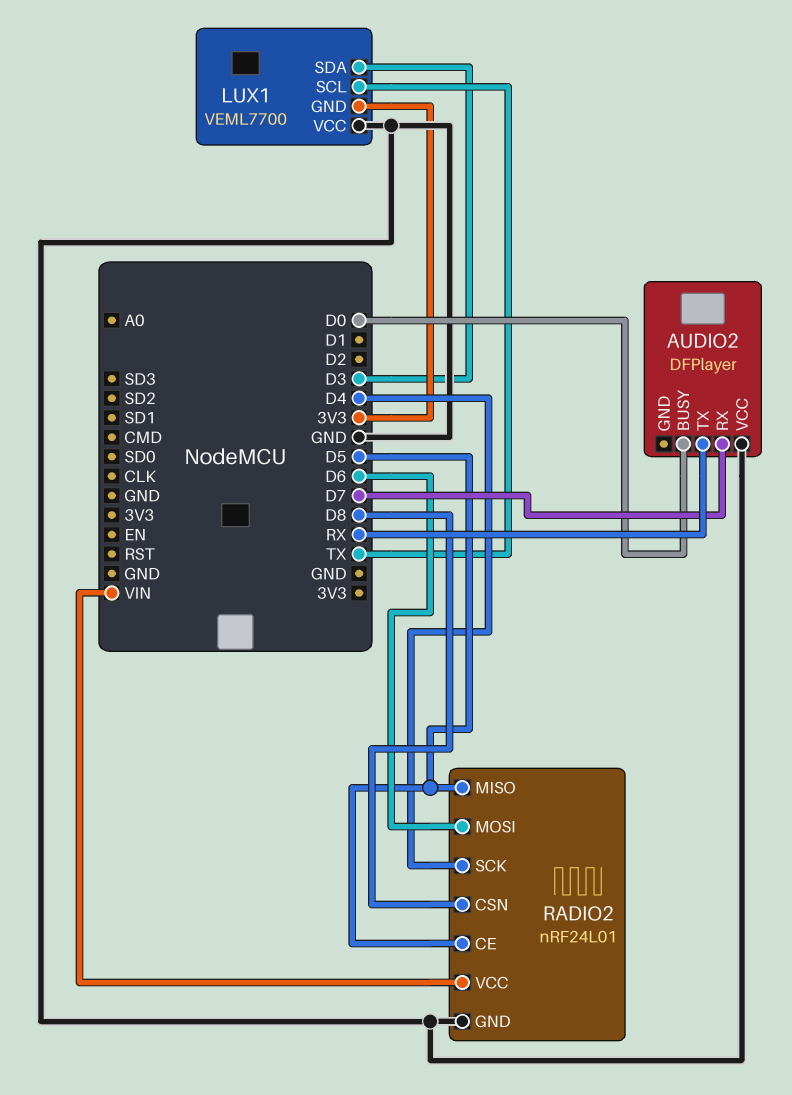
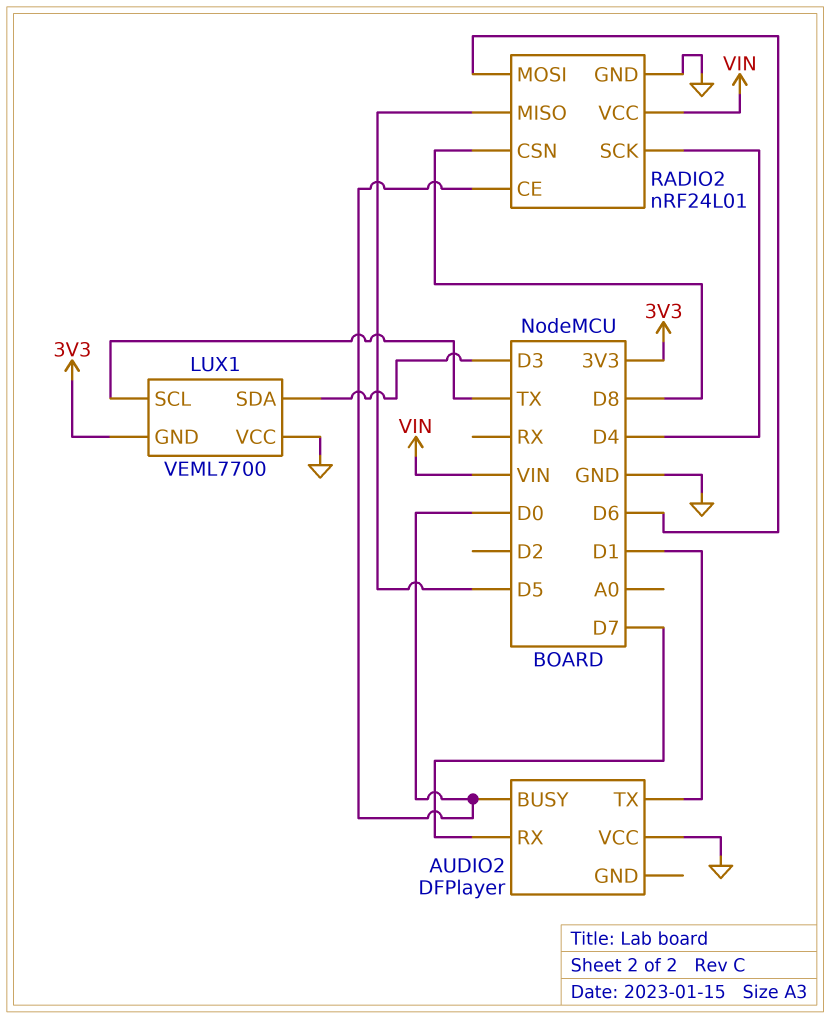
AUDIO2 pin TX: RX -> D1
RADIO2 pin CE: D5 -> D0

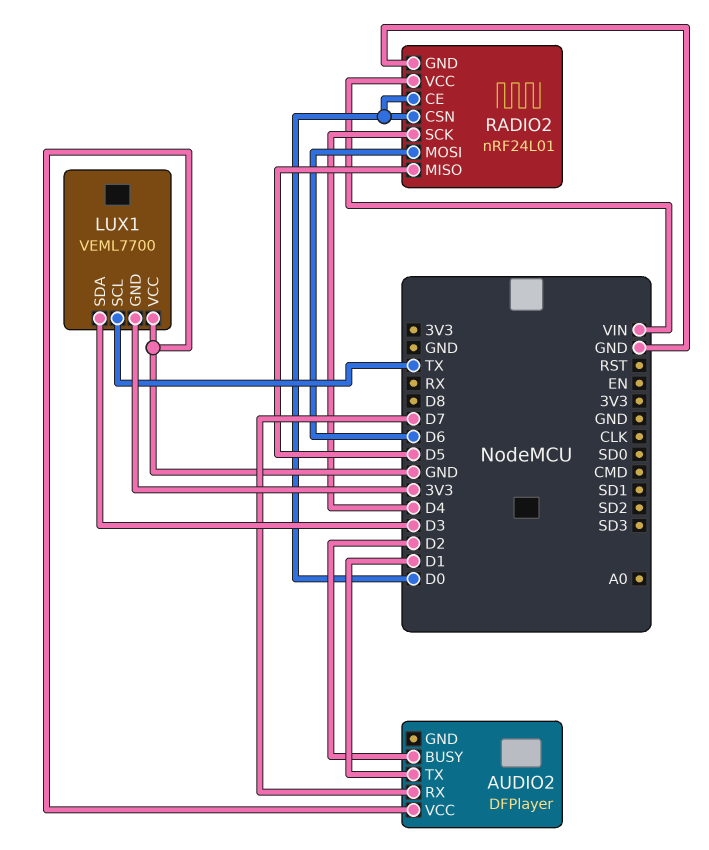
AUDIO2 pin BUSY: D0 -> D2
RADIO2 pin CSN: D8 -> D0

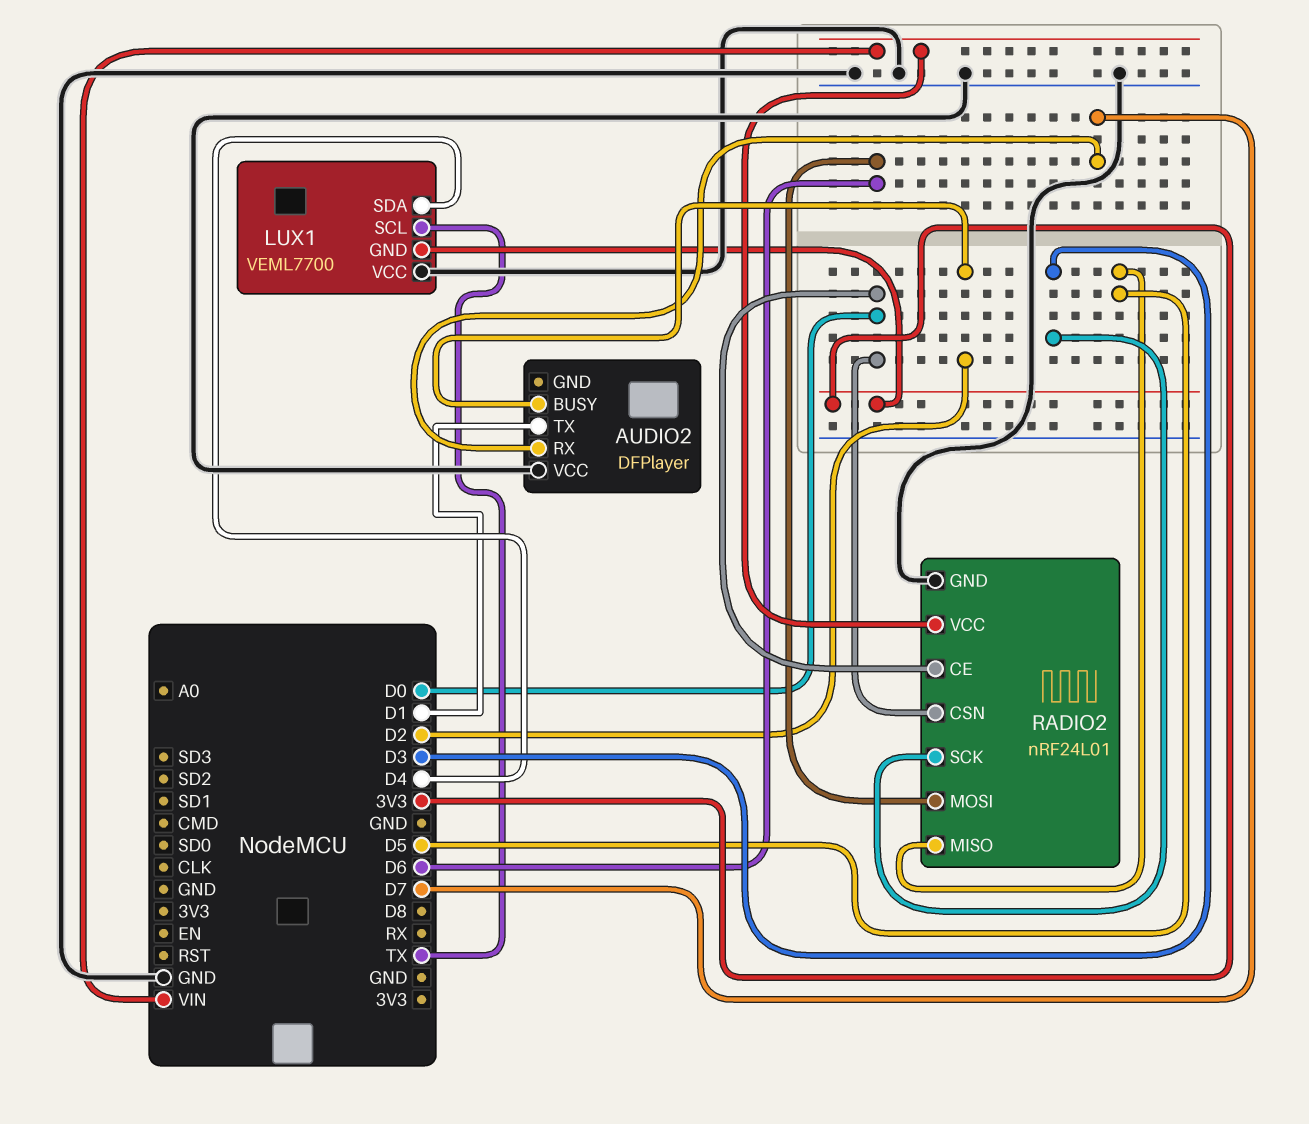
LUX1 pin SDA: D3 -> D4
RADIO2 pin SCK: D4 -> D3

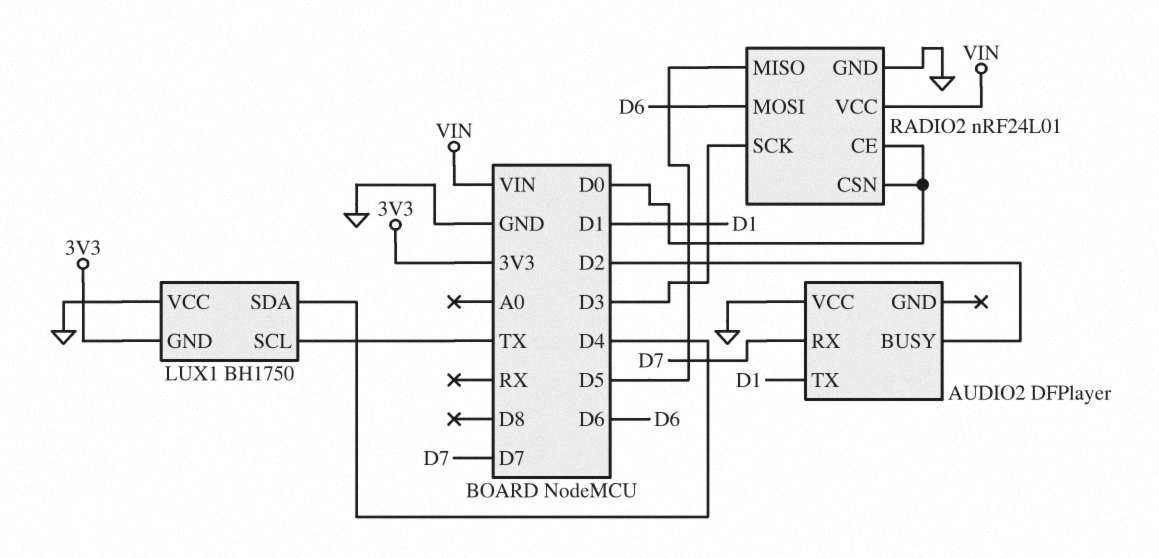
LUX1: VEML7700 -> BH1750

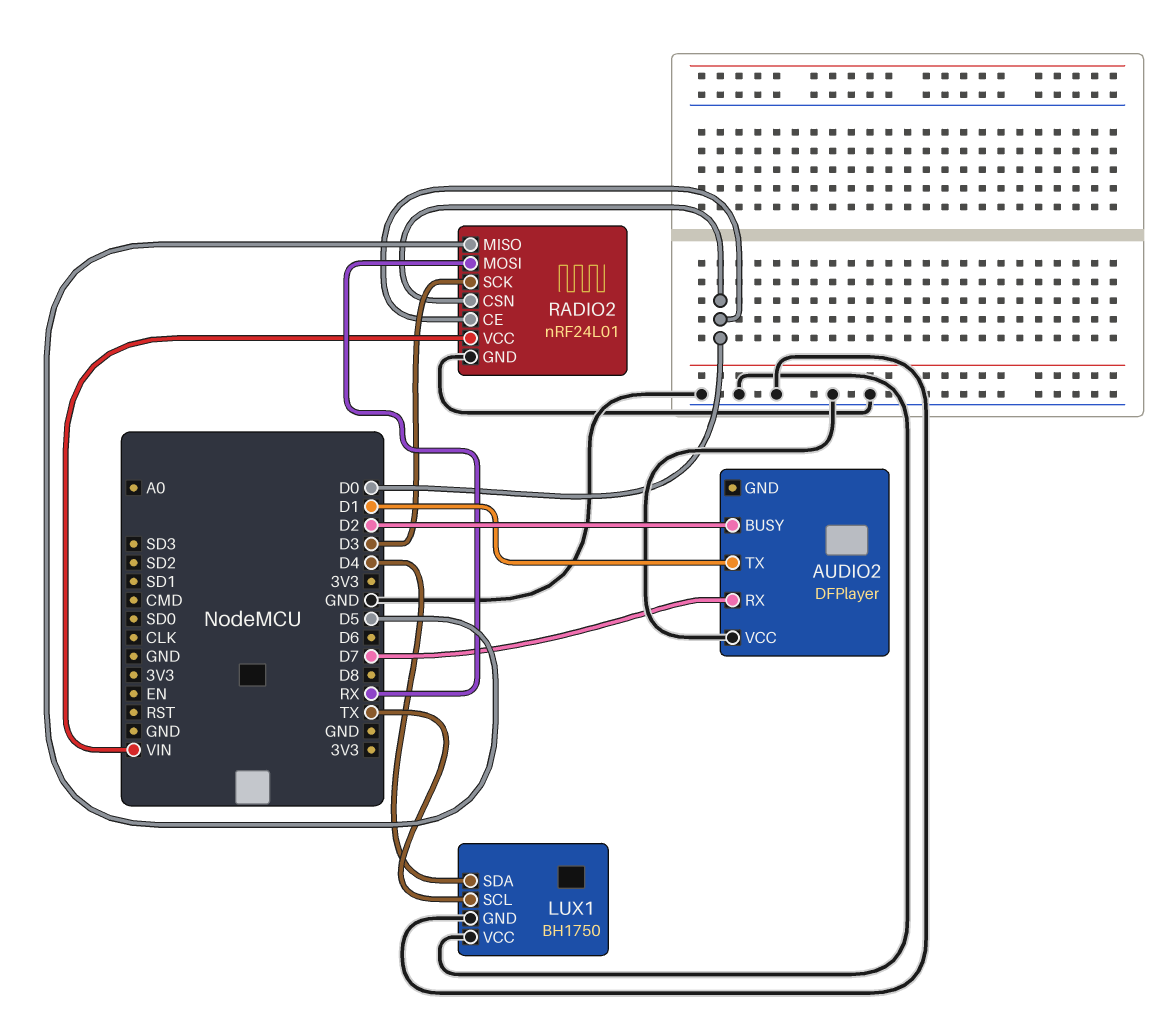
LUX1 pin GND: 3V3 -> GND
RADIO2 pin MOSI: D6 -> RX

